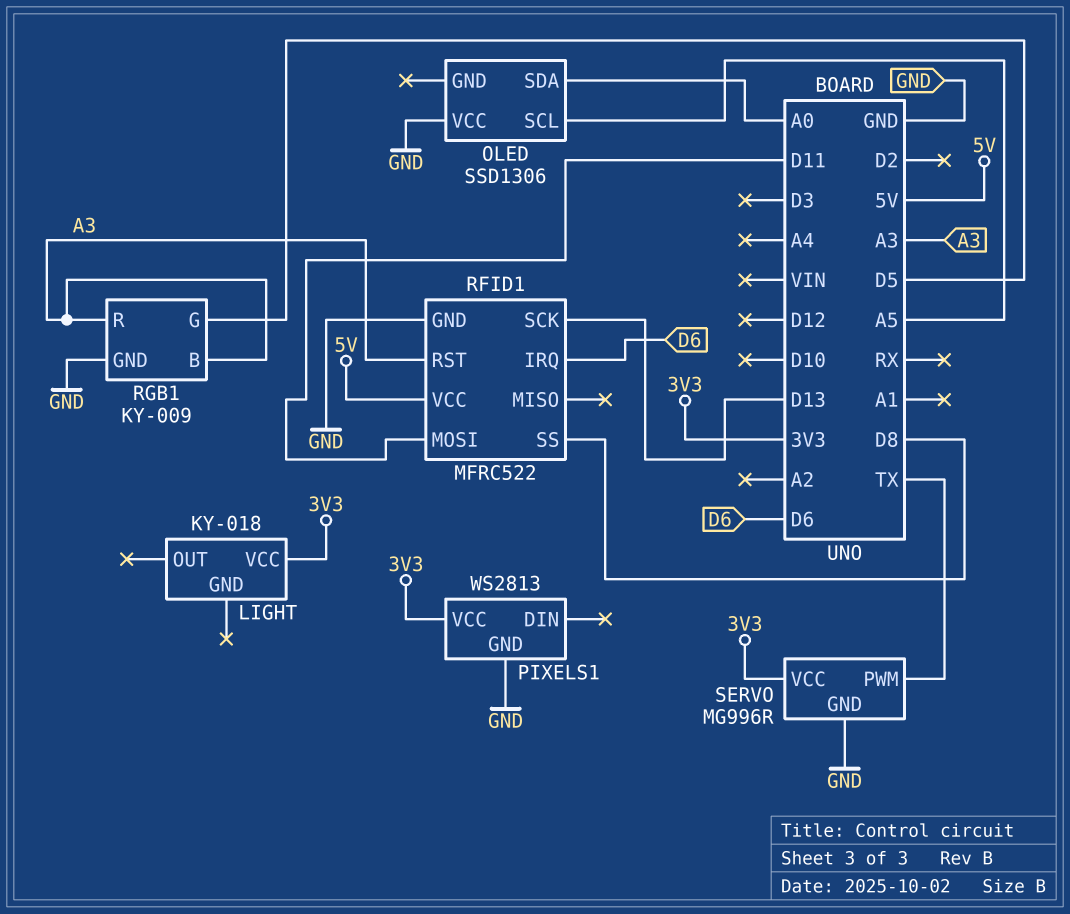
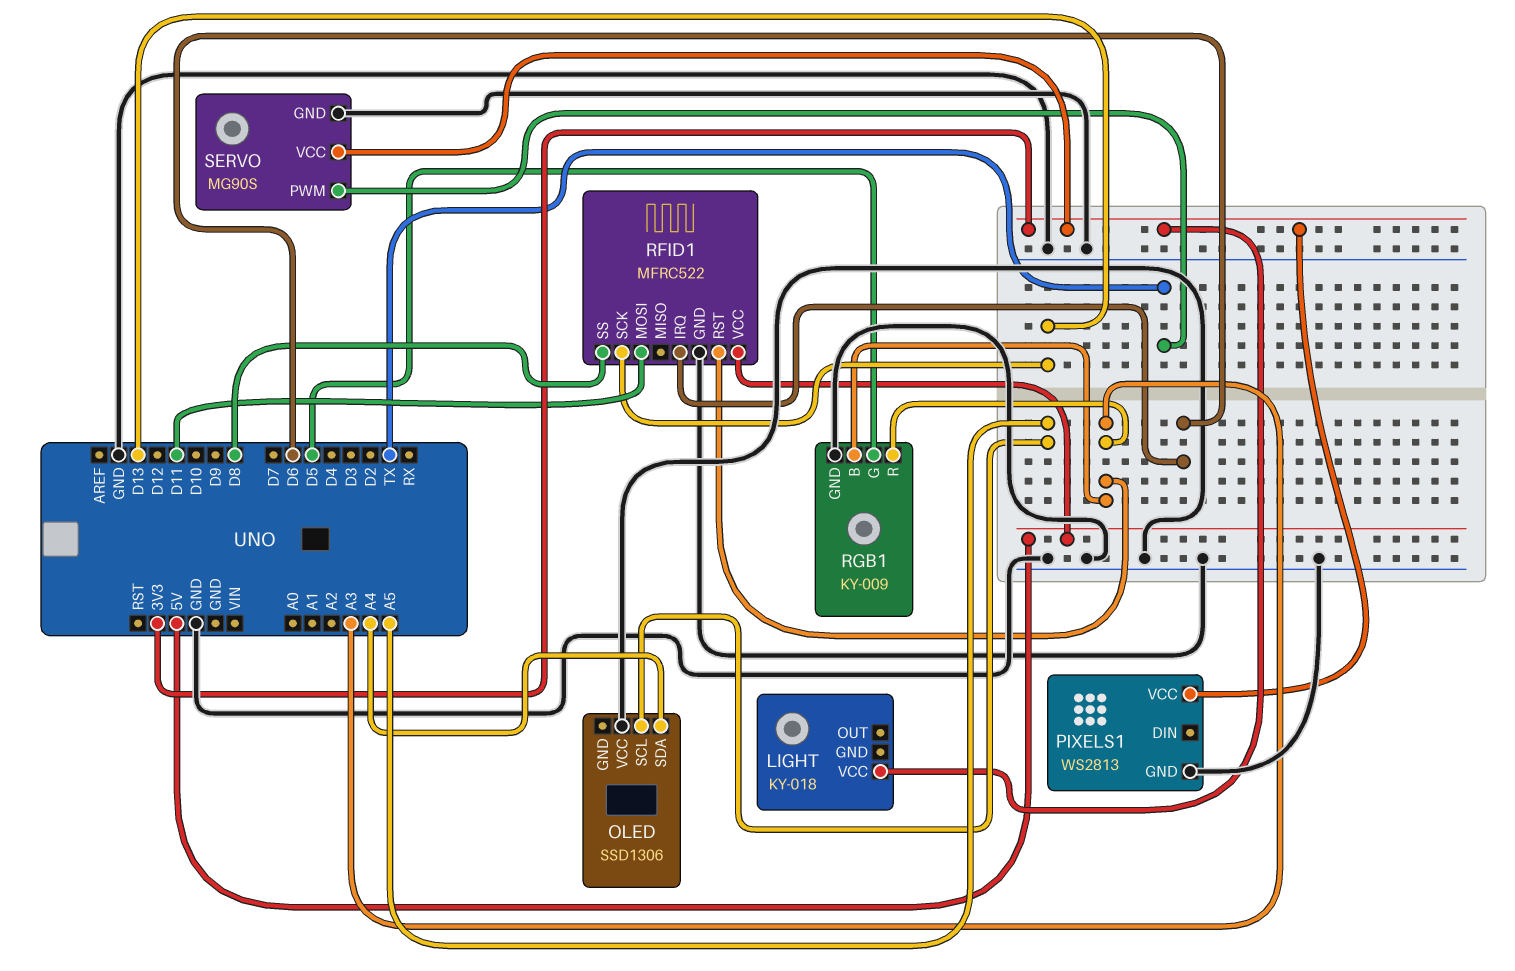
OLED pin SDA: A0 -> A4
SERVO: MG996R -> MG90S

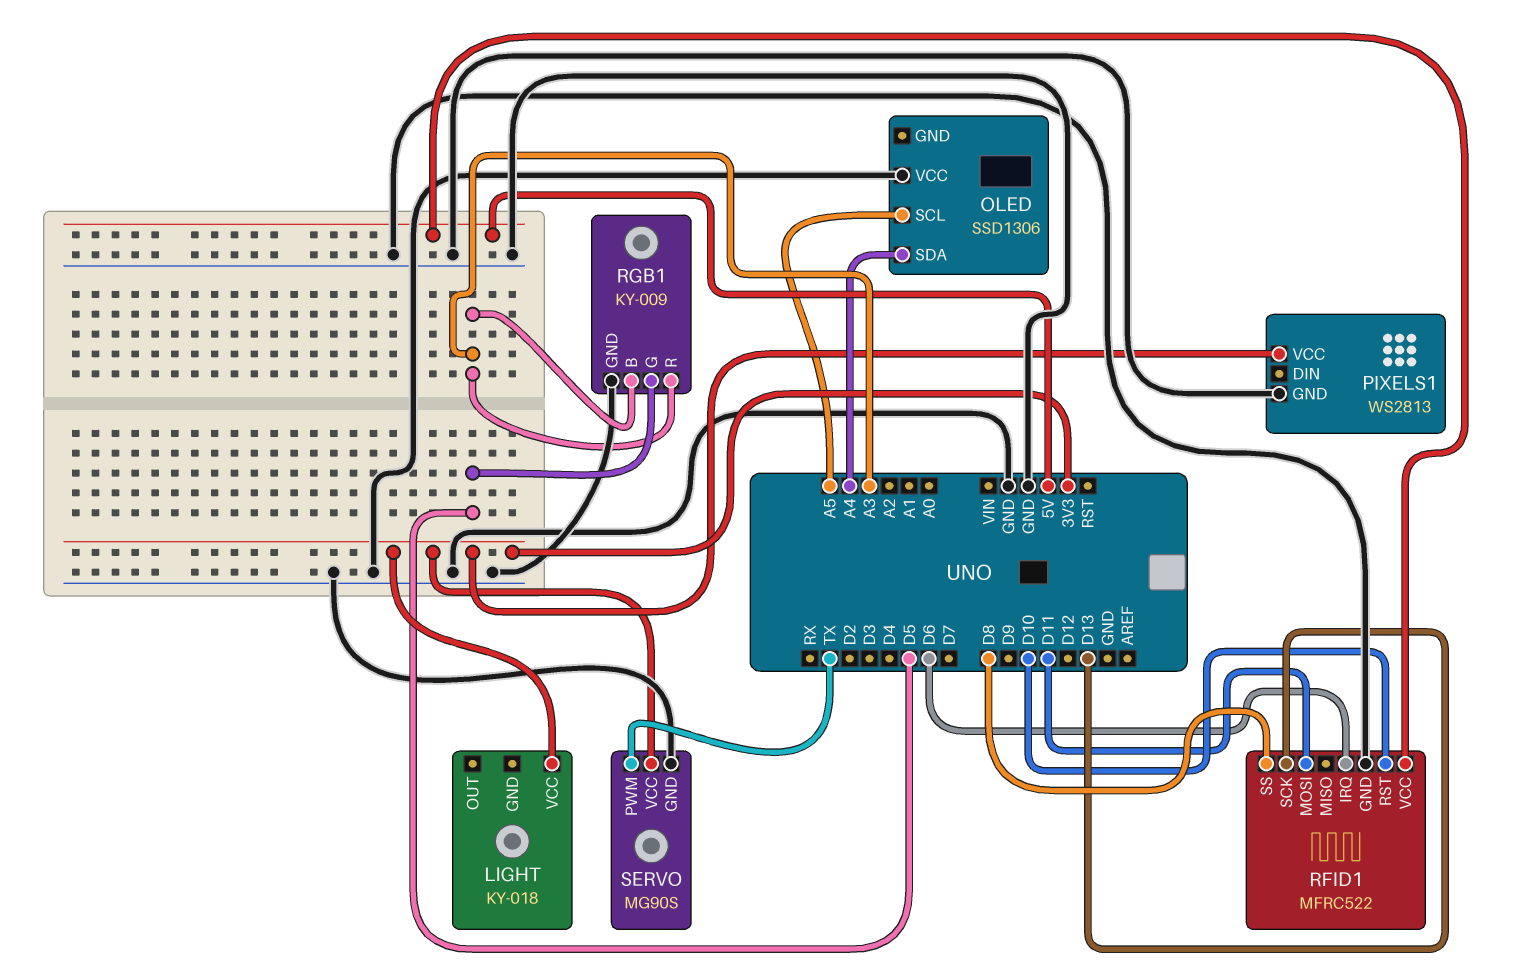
RFID1 pin RST: A3 -> D10

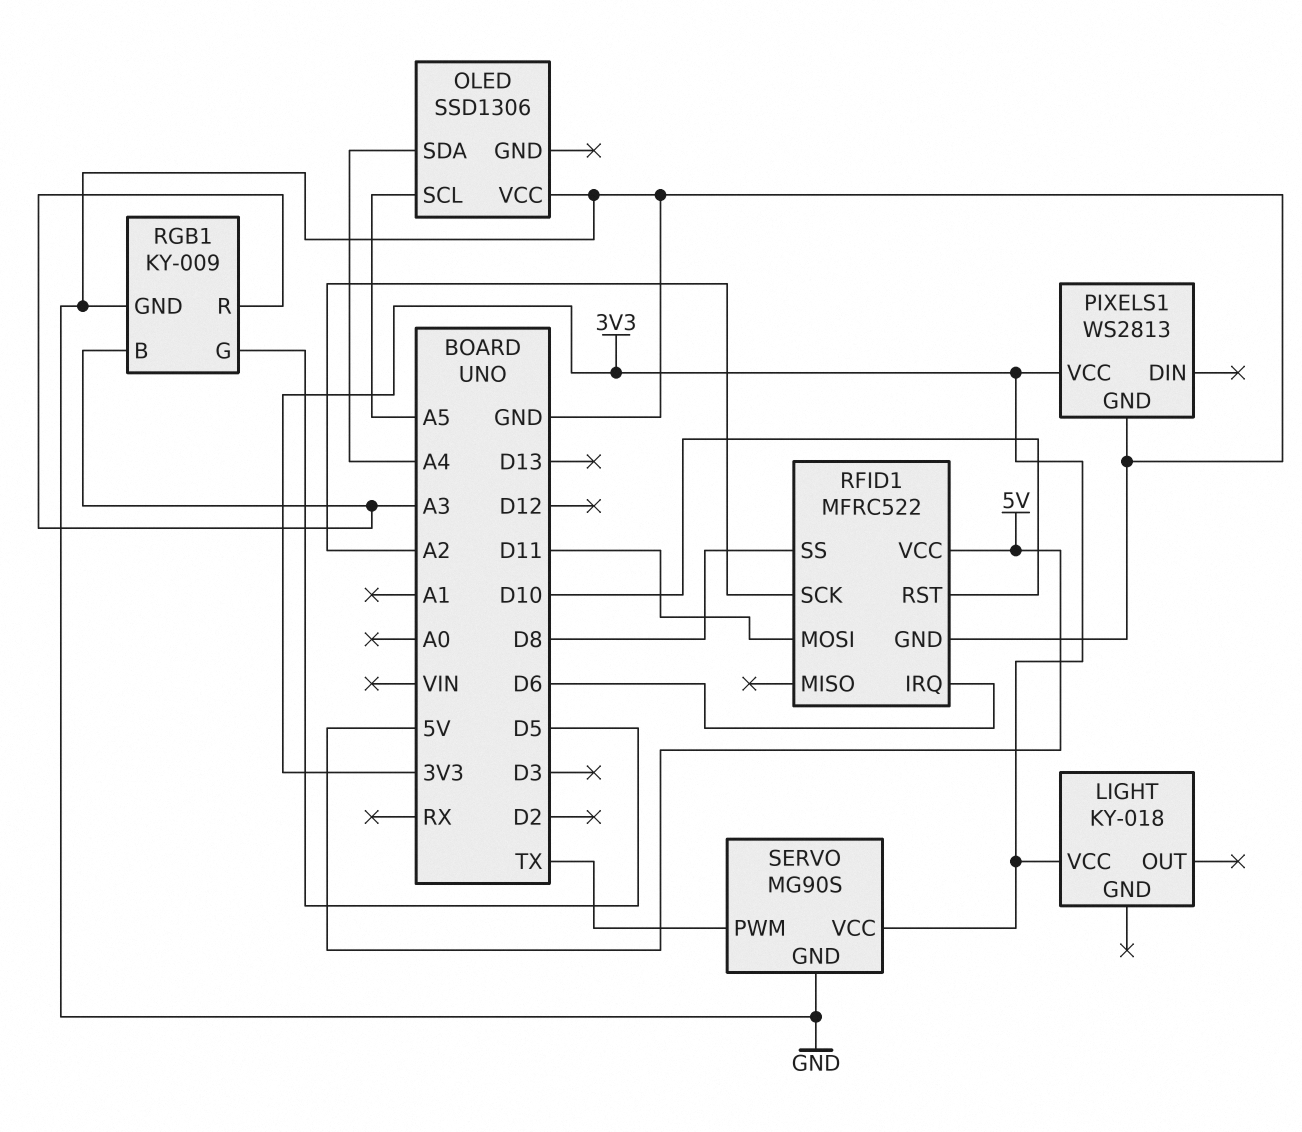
RFID1 pin SCK: D13 -> A2

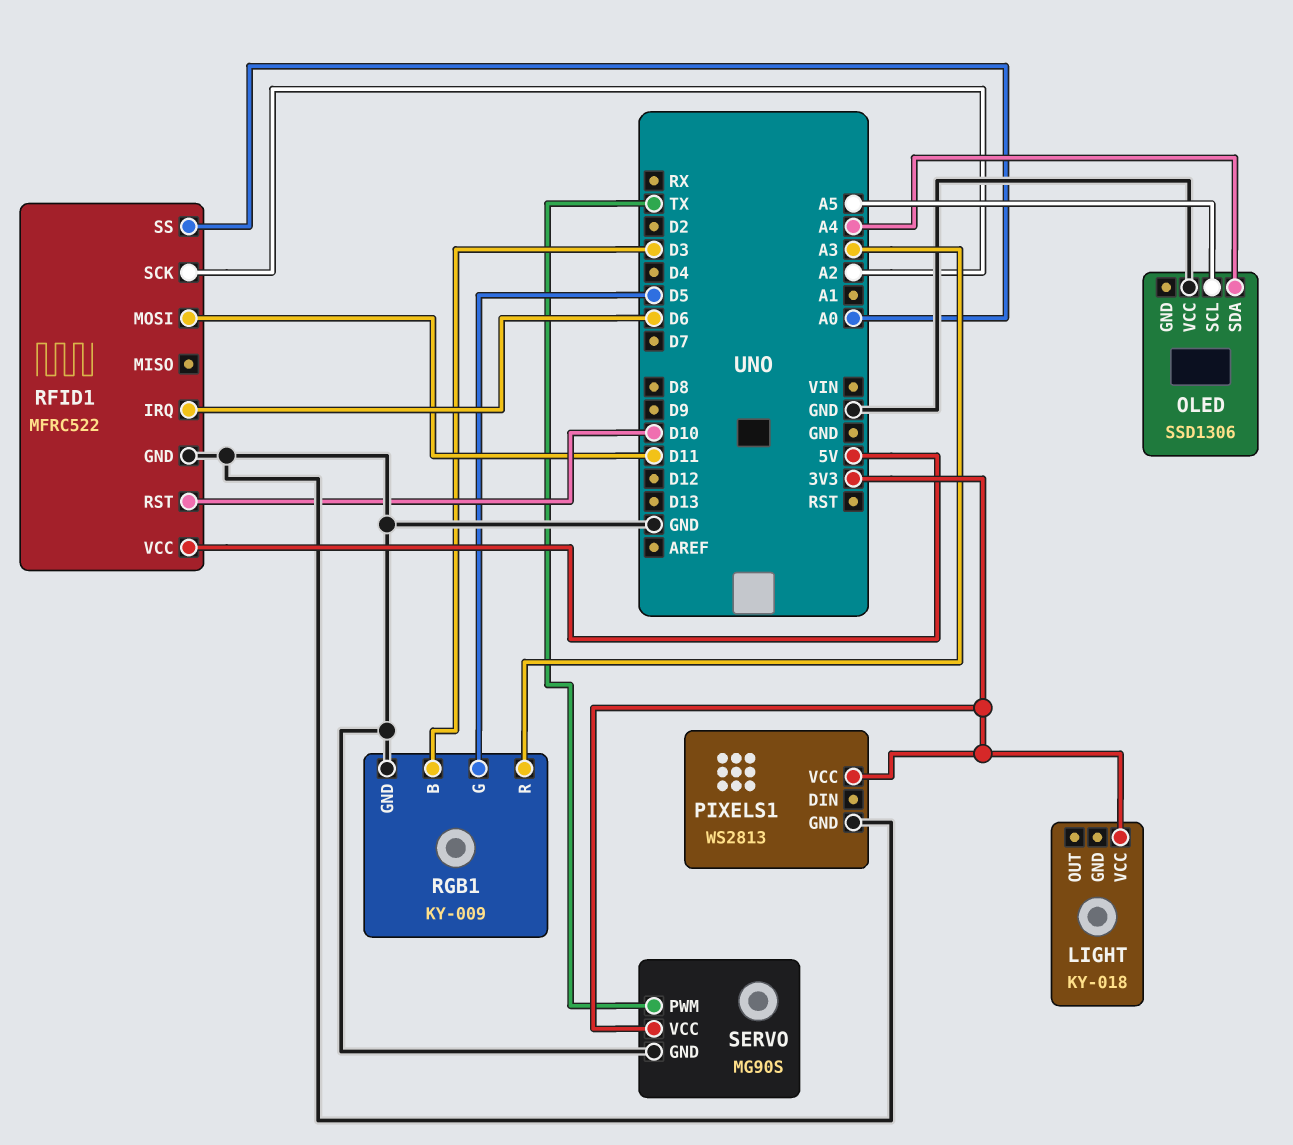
RFID1 pin SS: D8 -> A0
RGB1 pin B: A3 -> D3

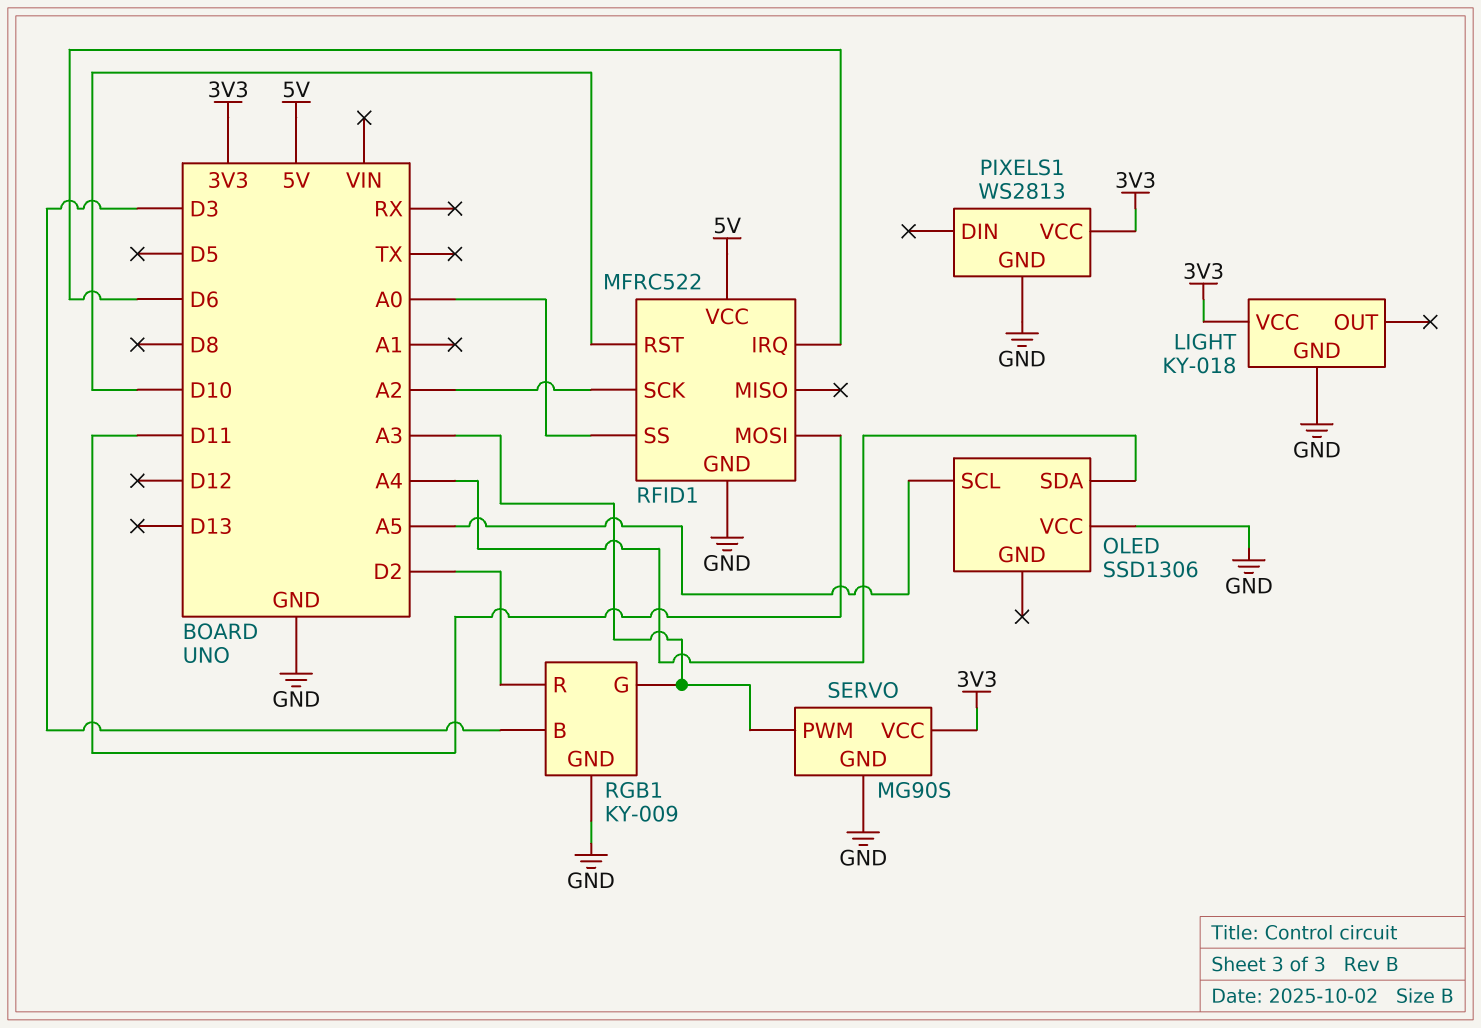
LIGHT pin GND: none -> GND
RGB1 pin G: D5 -> A3
RGB1 pin R: A3 -> D2
SERVO pin PWM: TX -> A3

